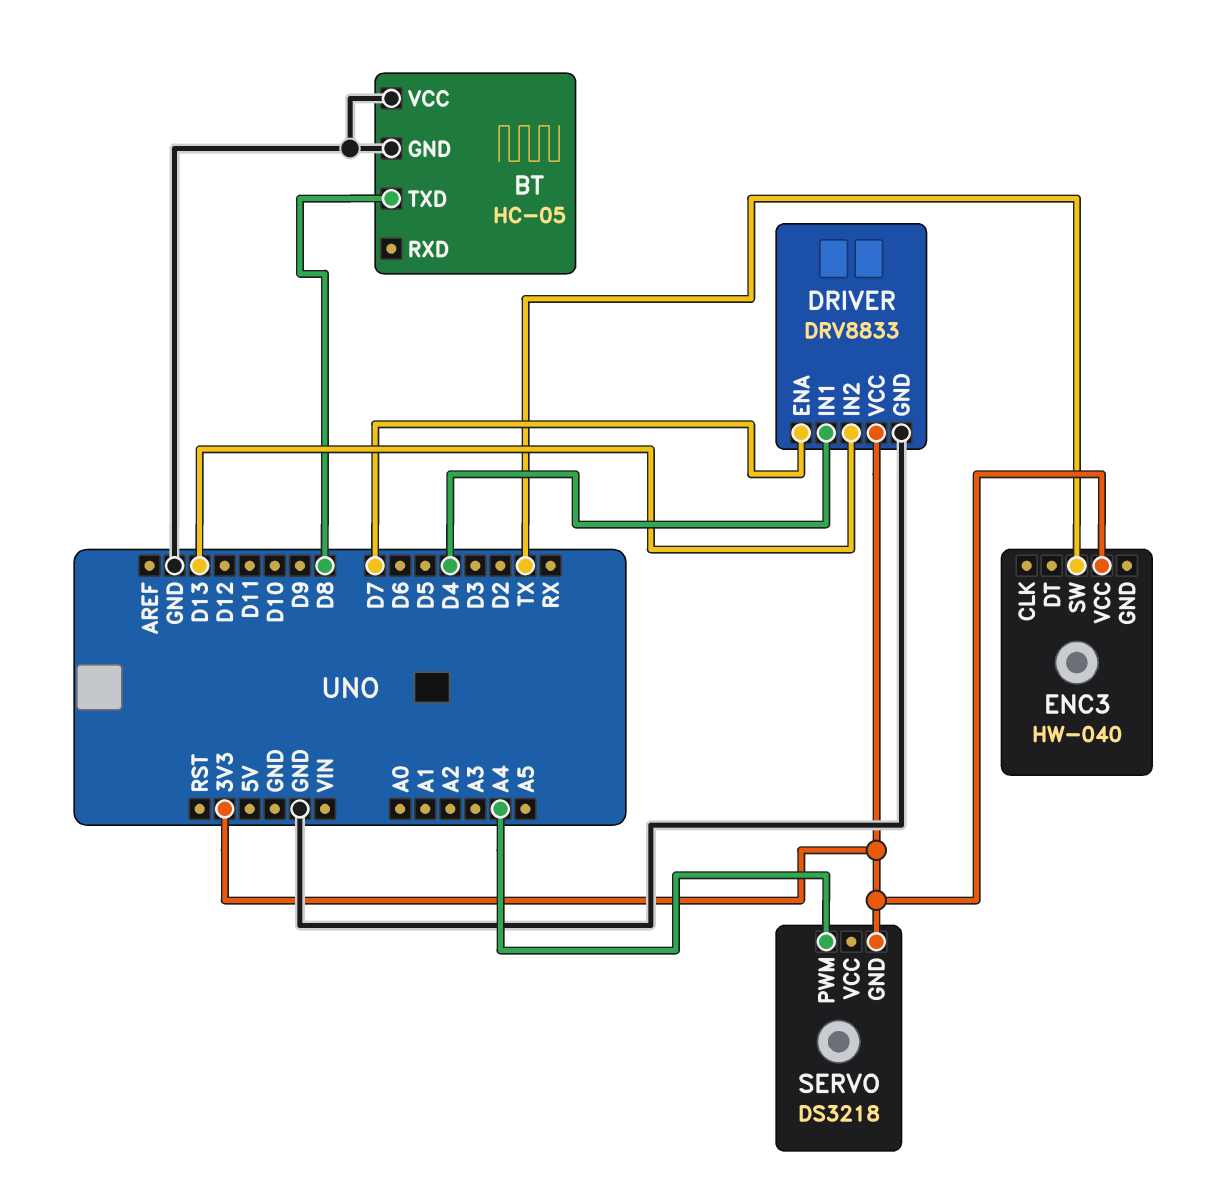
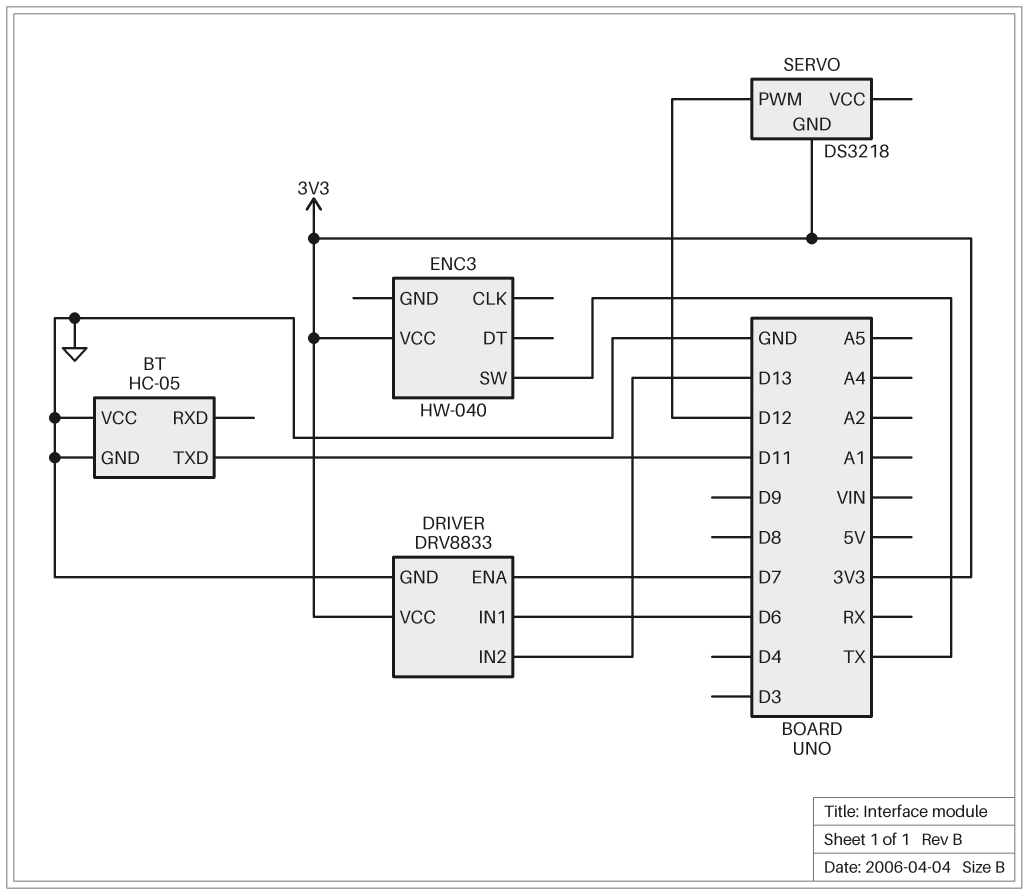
BT pin TXD: D8 -> D11
DRIVER pin IN1: D4 -> D6
SERVO pin PWM: A4 -> D12

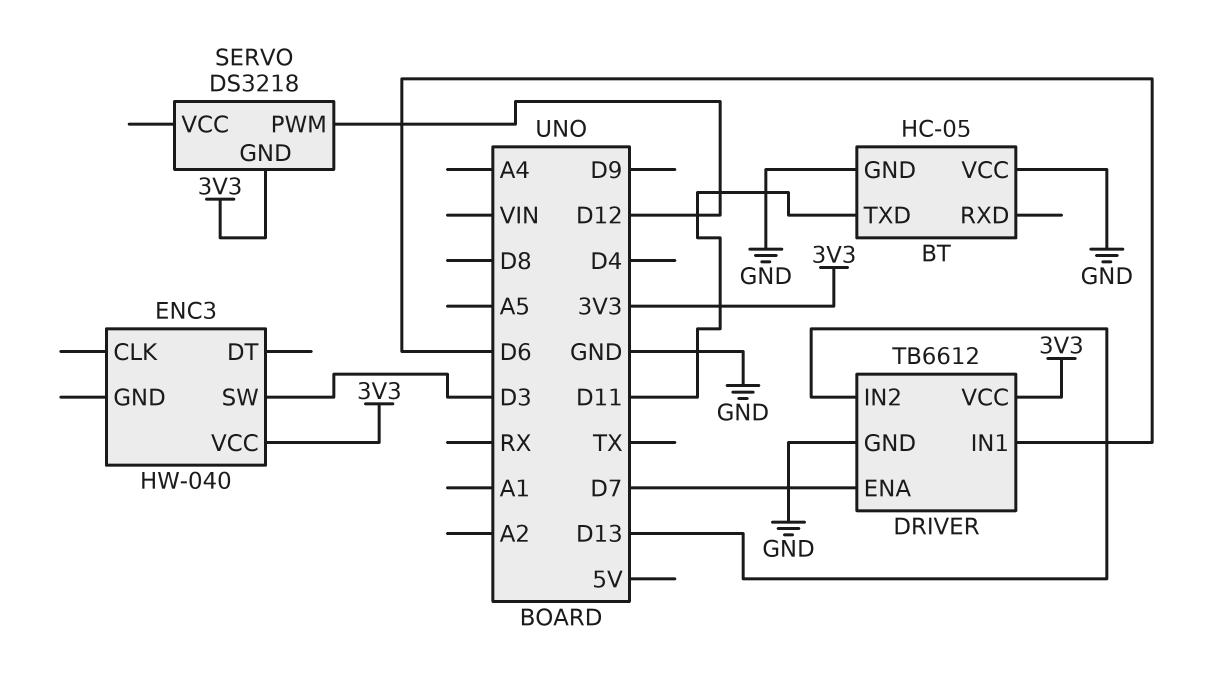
DRIVER: DRV8833 -> TB6612
ENC3 pin SW: TX -> D3

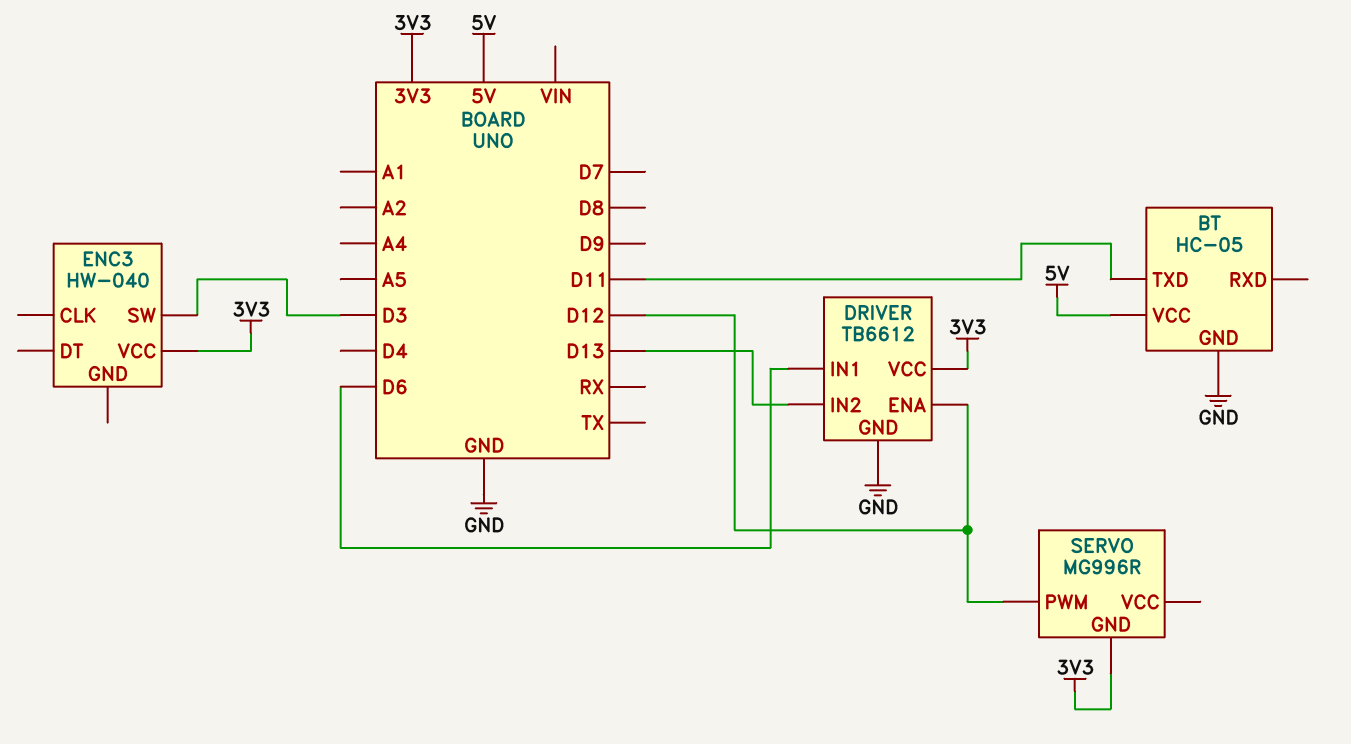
BT pin VCC: GND -> 5V
DRIVER pin ENA: D7 -> D12
SERVO: DS3218 -> MG996R

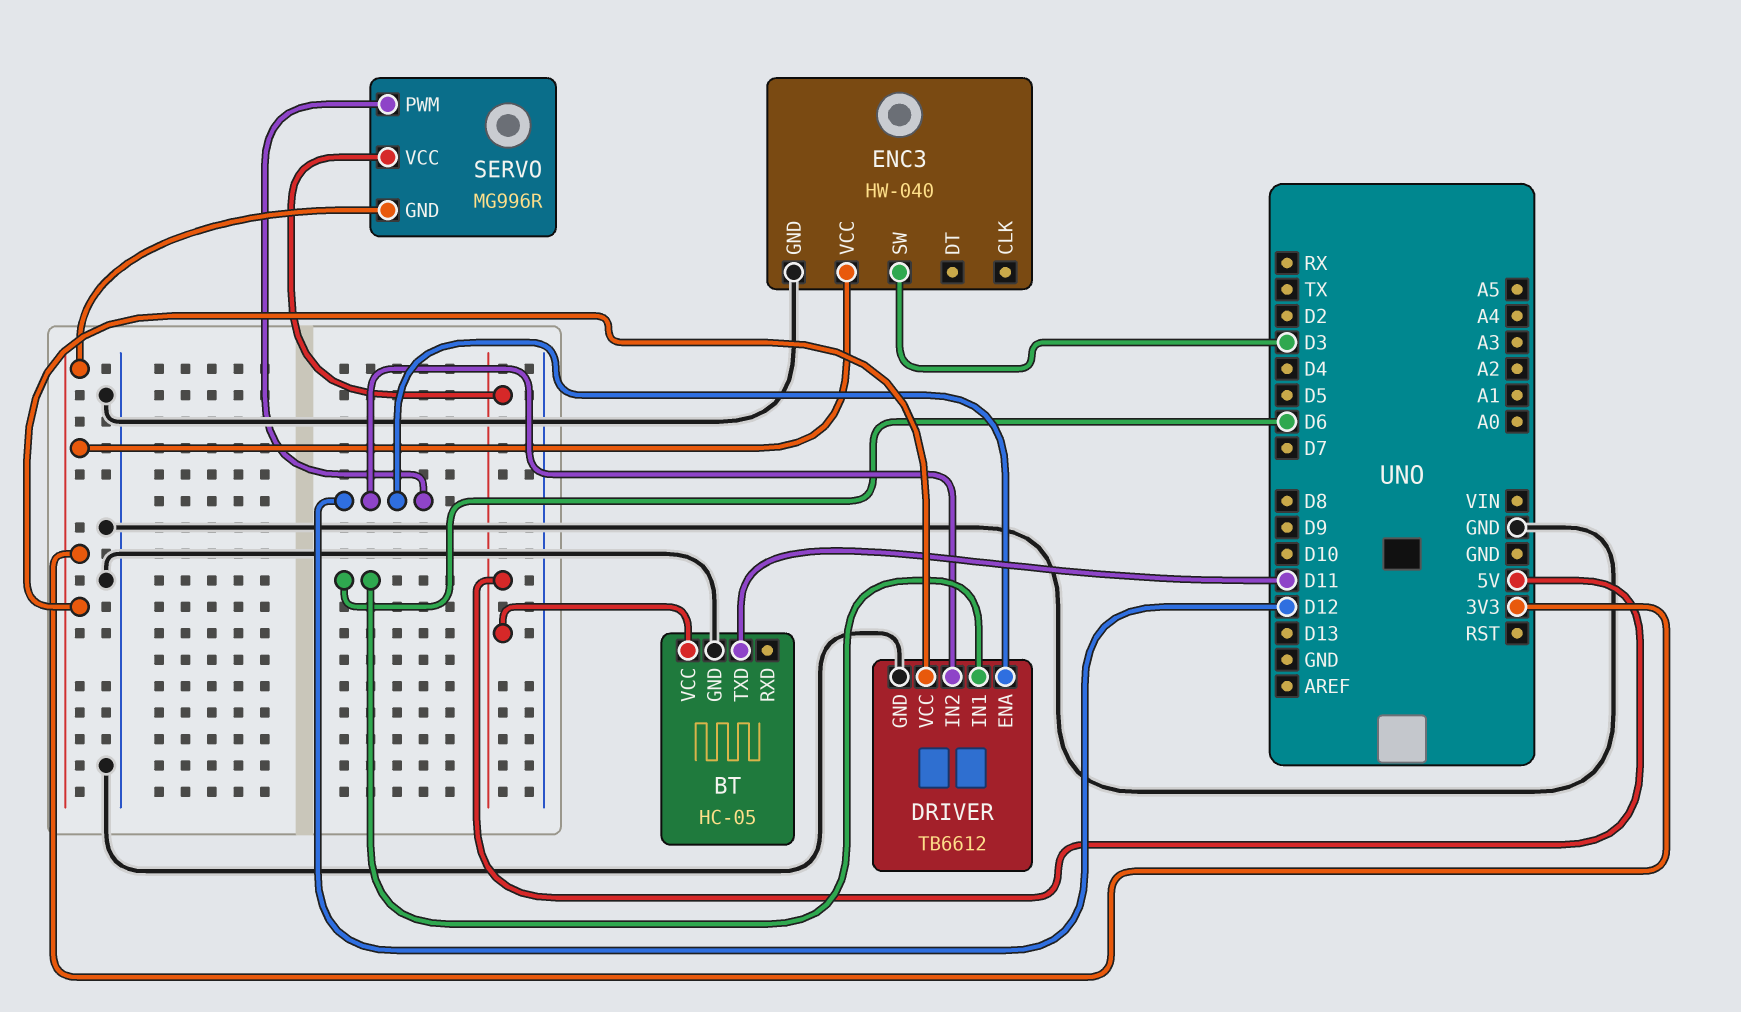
DRIVER pin IN2: D13 -> D12
ENC3 pin GND: none -> GND
SERVO pin VCC: none -> 5V

